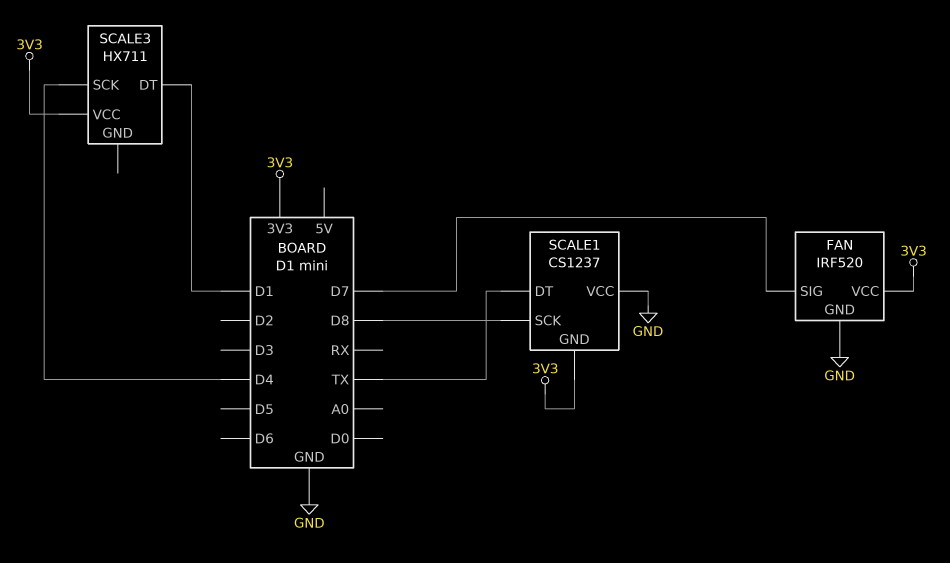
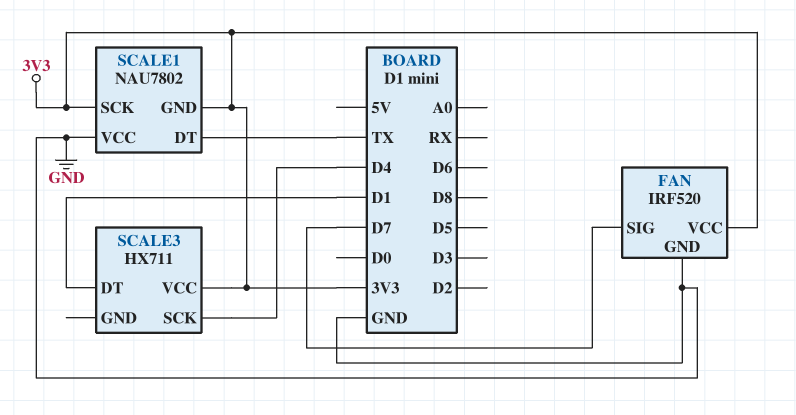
SCALE1: CS1237 -> NAU7802
SCALE1 pin SCK: D8 -> 3V3

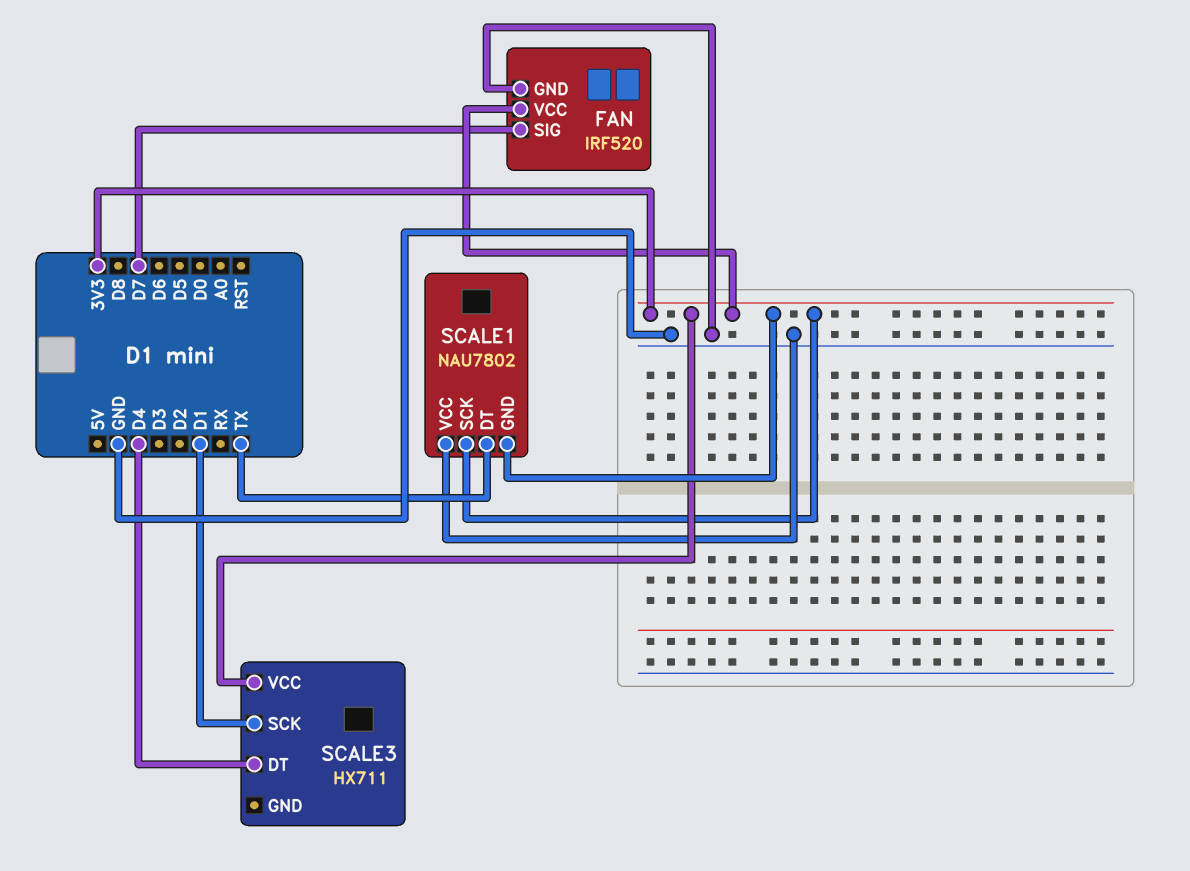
SCALE3 pin DT: D1 -> D4
SCALE3 pin SCK: D4 -> D1

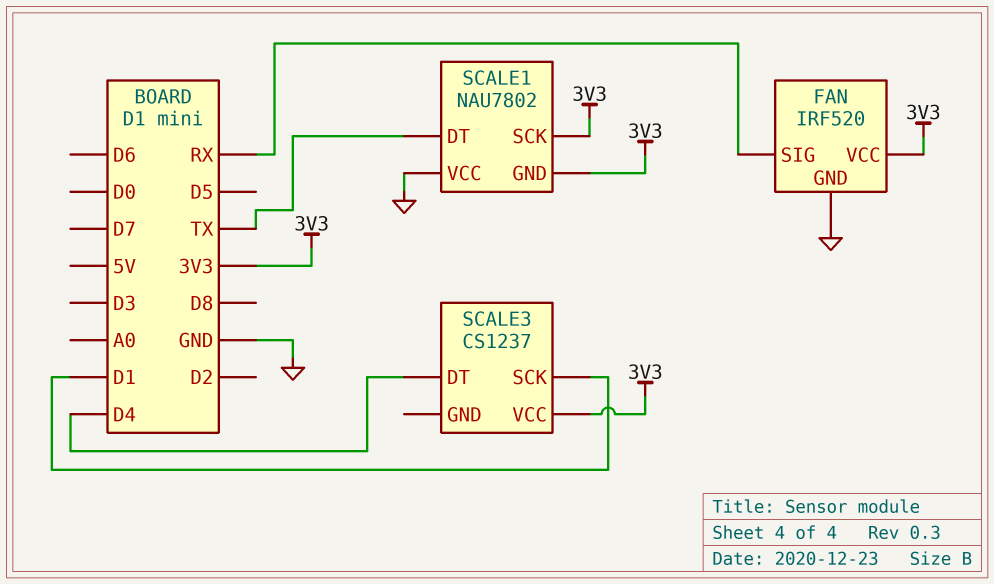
FAN pin SIG: D7 -> RX
SCALE3: HX711 -> CS1237

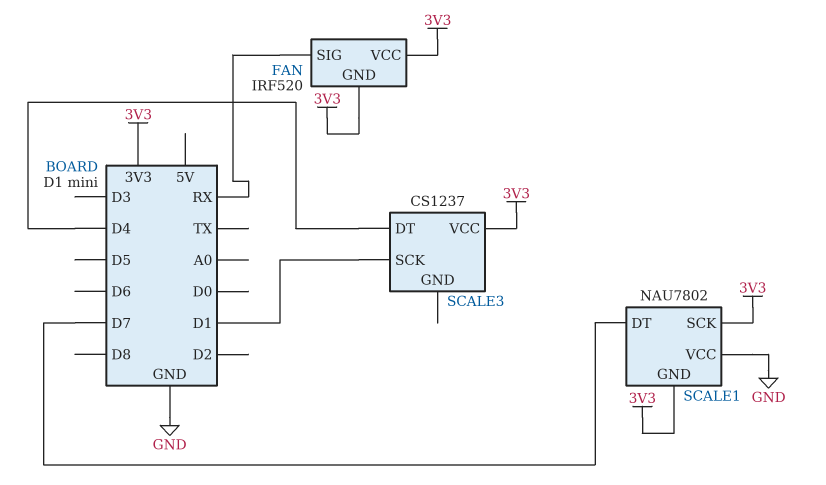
FAN pin GND: GND -> 3V3
SCALE1 pin DT: TX -> D7

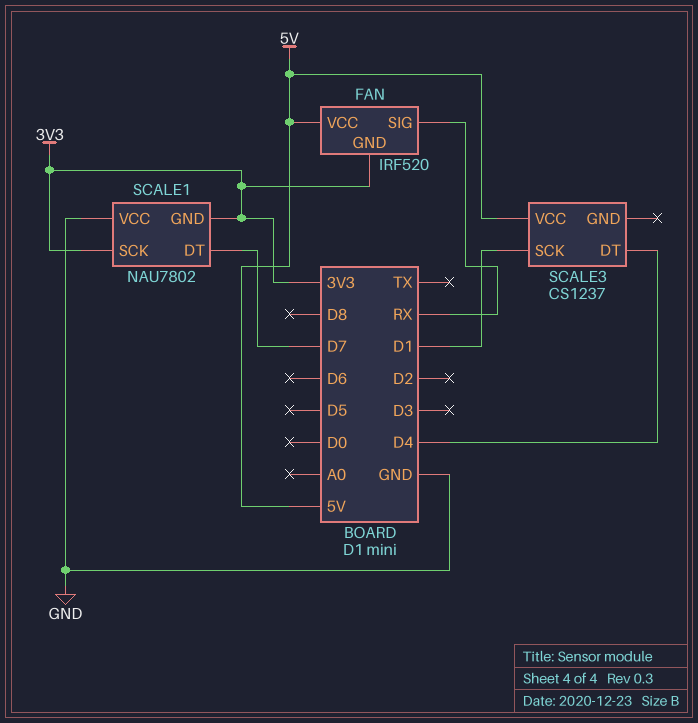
FAN pin VCC: 3V3 -> 5V
SCALE3 pin VCC: 3V3 -> 5V

